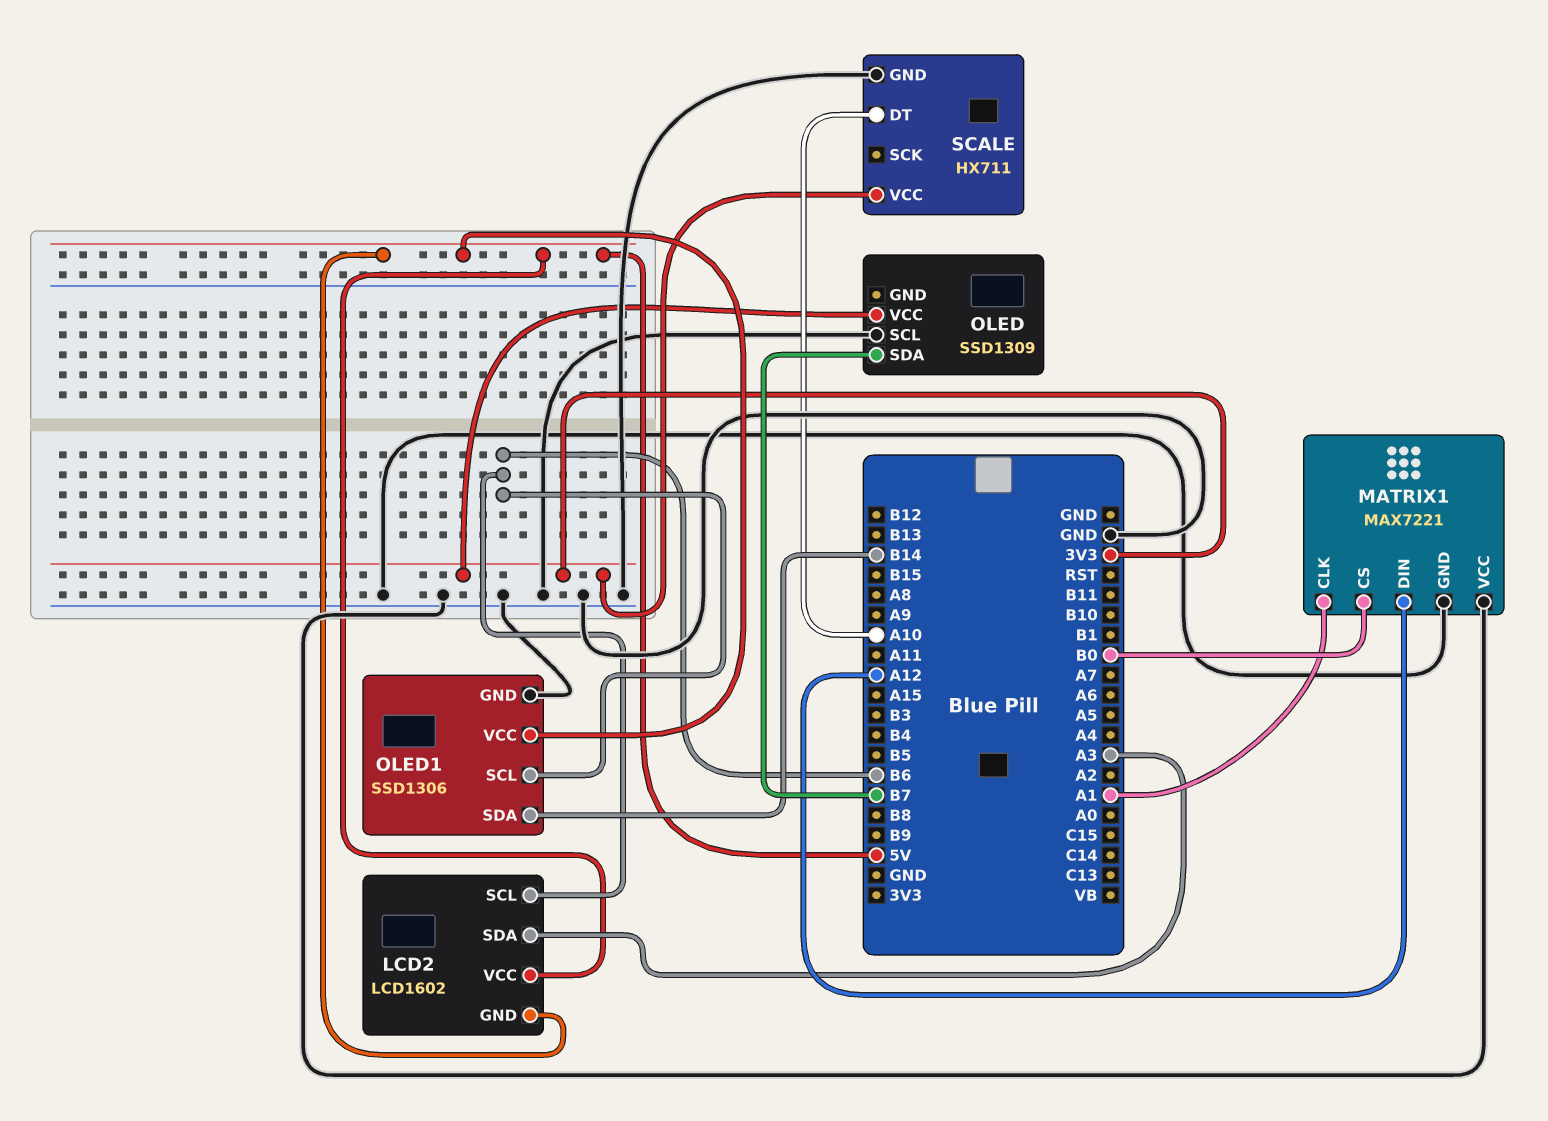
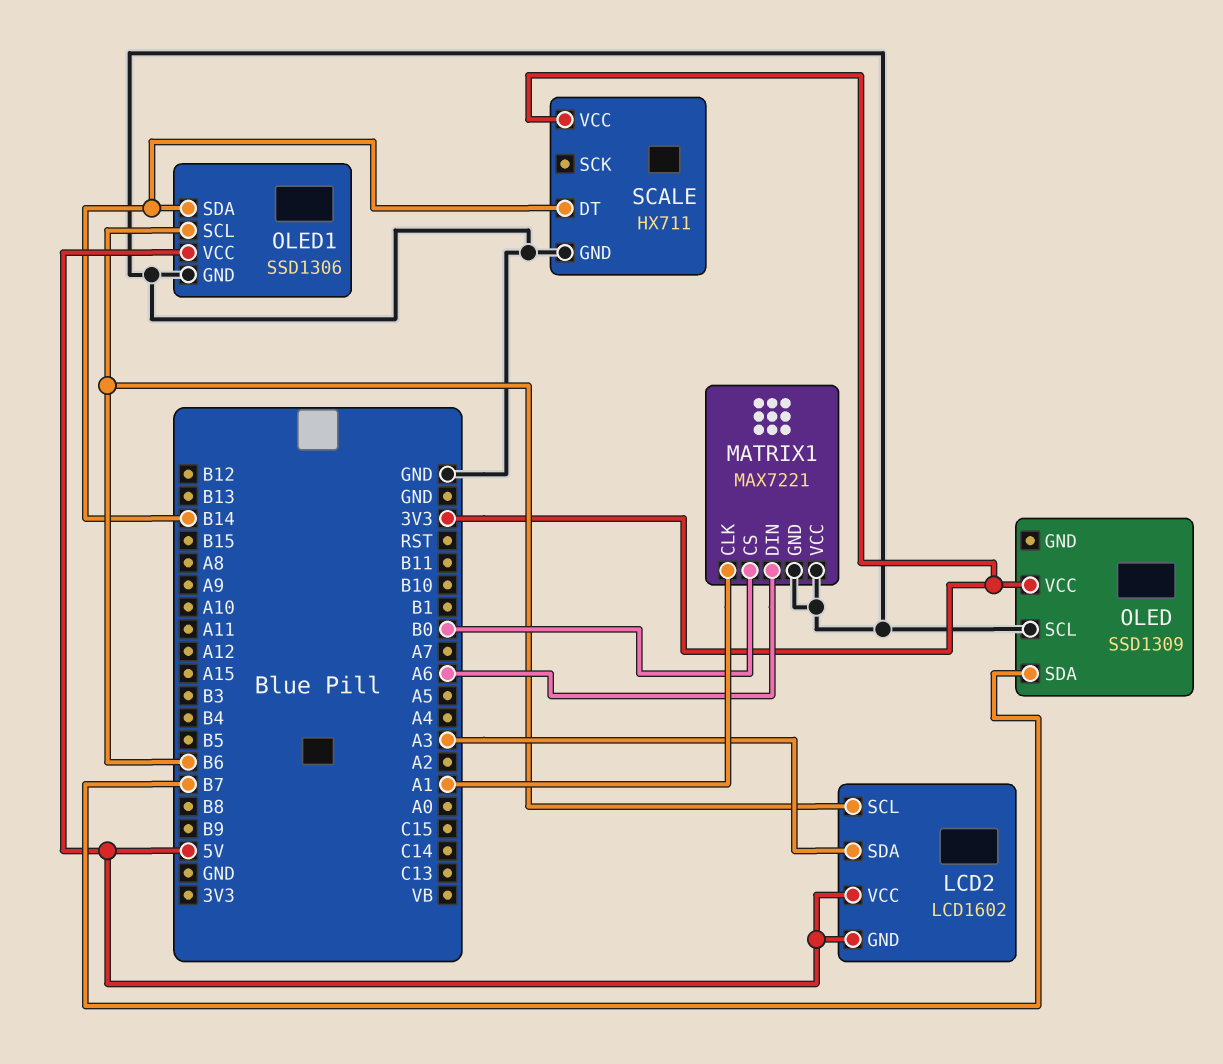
MATRIX1 pin DIN: A12 -> A6
SCALE pin DT: A10 -> B14

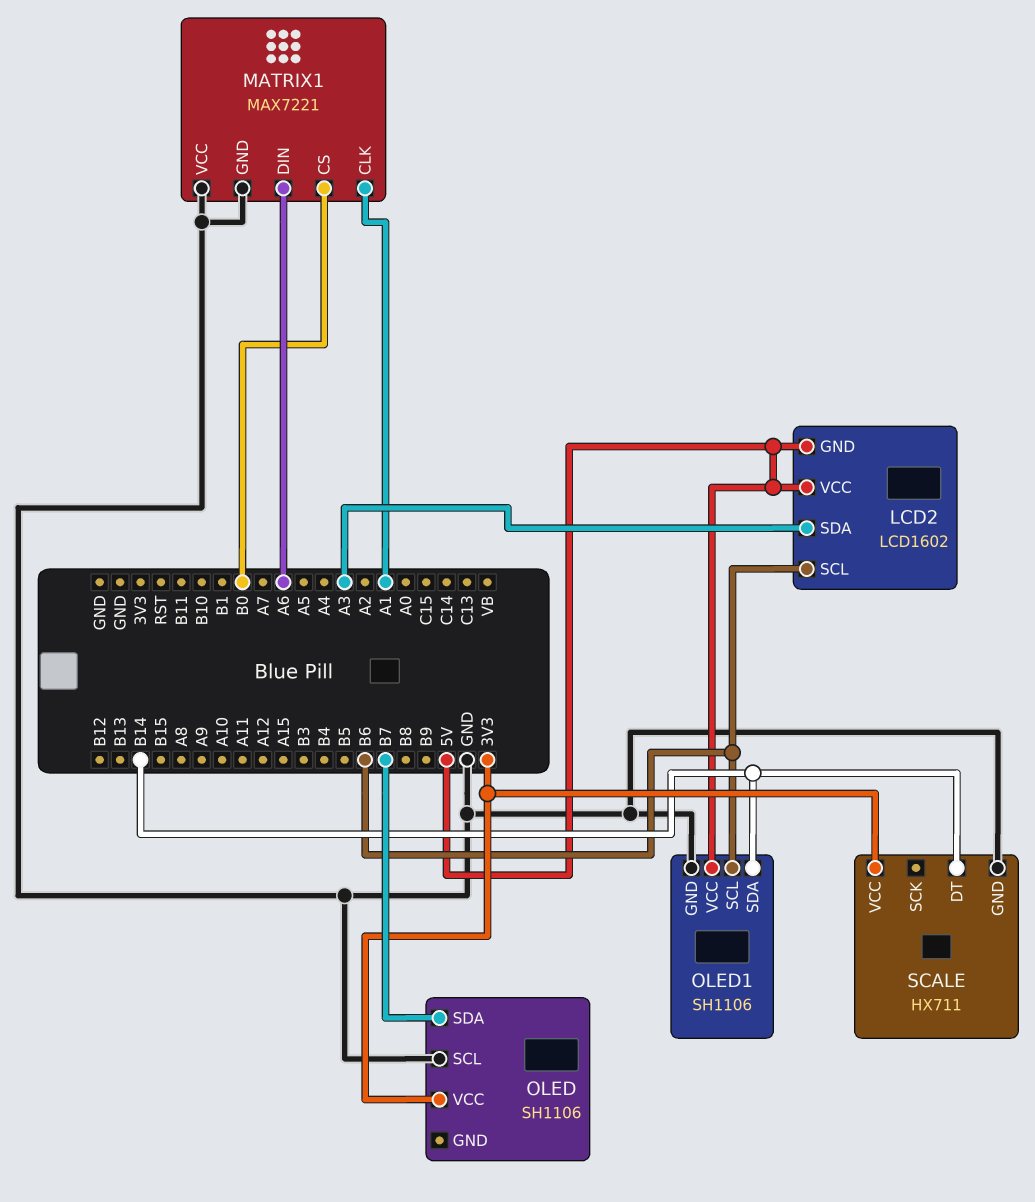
OLED: SSD1309 -> SH1106
OLED1: SSD1306 -> SH1106

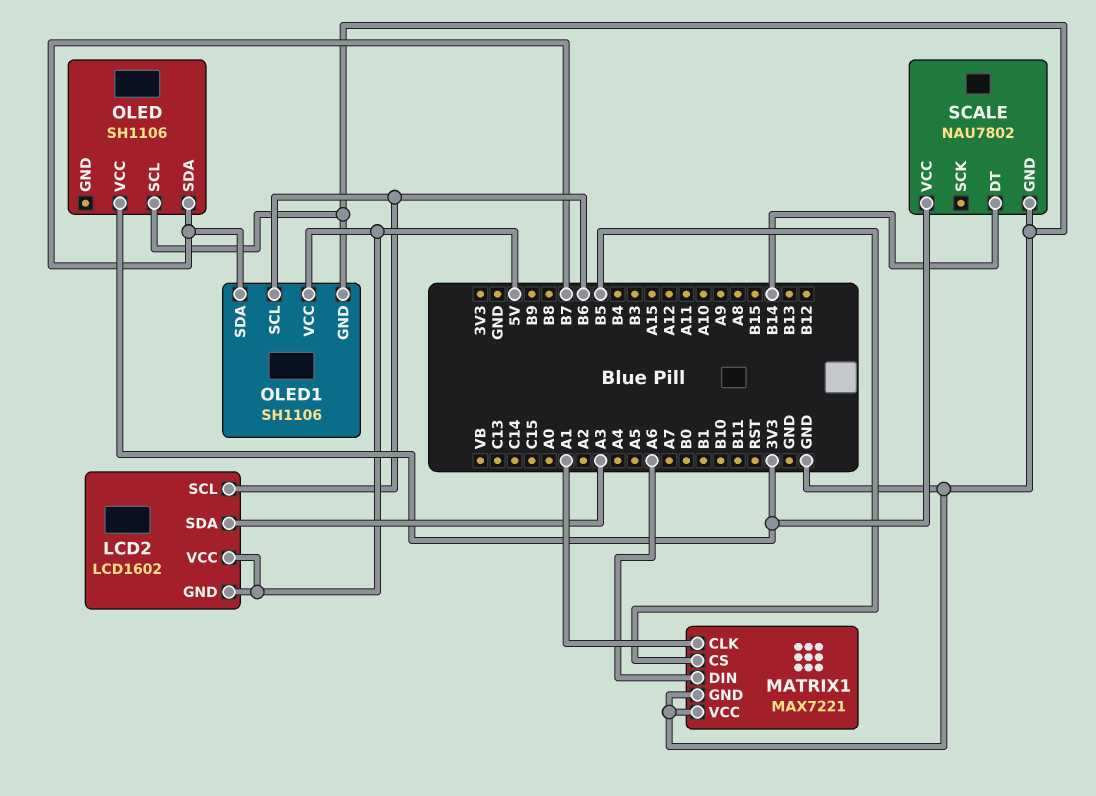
MATRIX1 pin CS: B0 -> B5
OLED1 pin SDA: B14 -> B7
SCALE: HX711 -> NAU7802

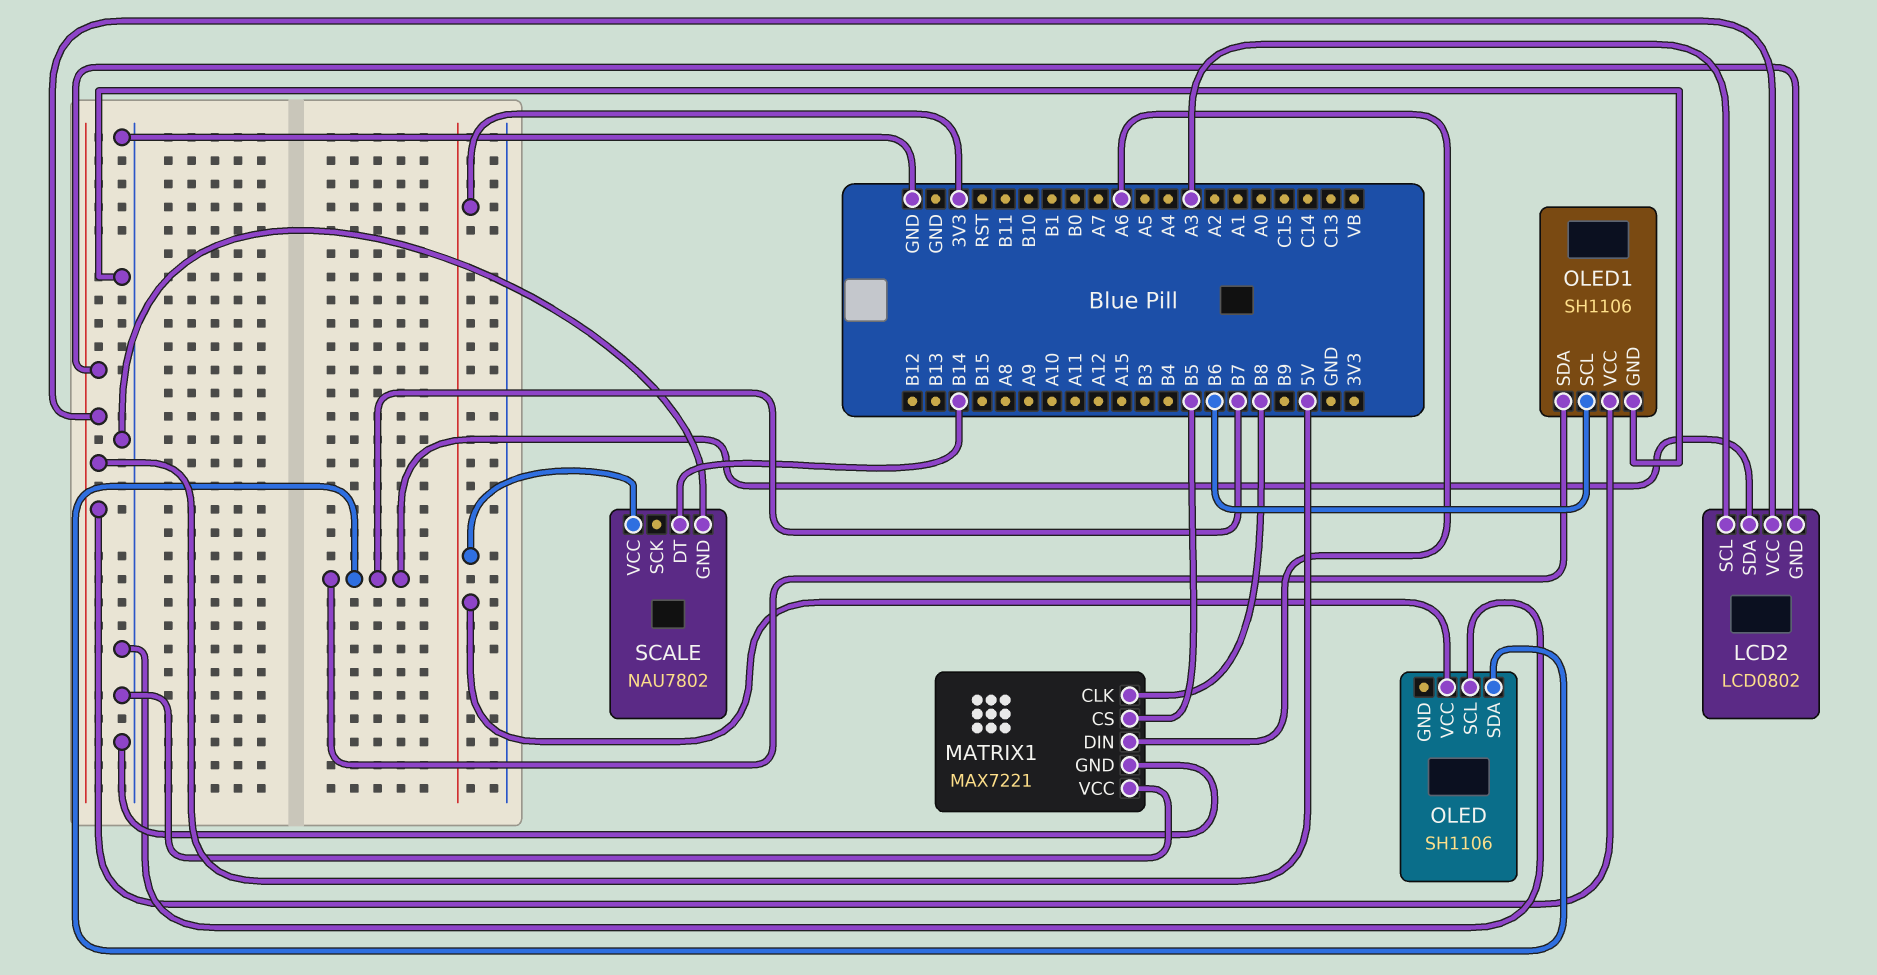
LCD2: LCD1602 -> LCD0802
LCD2 pin SCL: B6 -> A3
LCD2 pin SDA: A3 -> B7
MATRIX1 pin CLK: A1 -> B8

